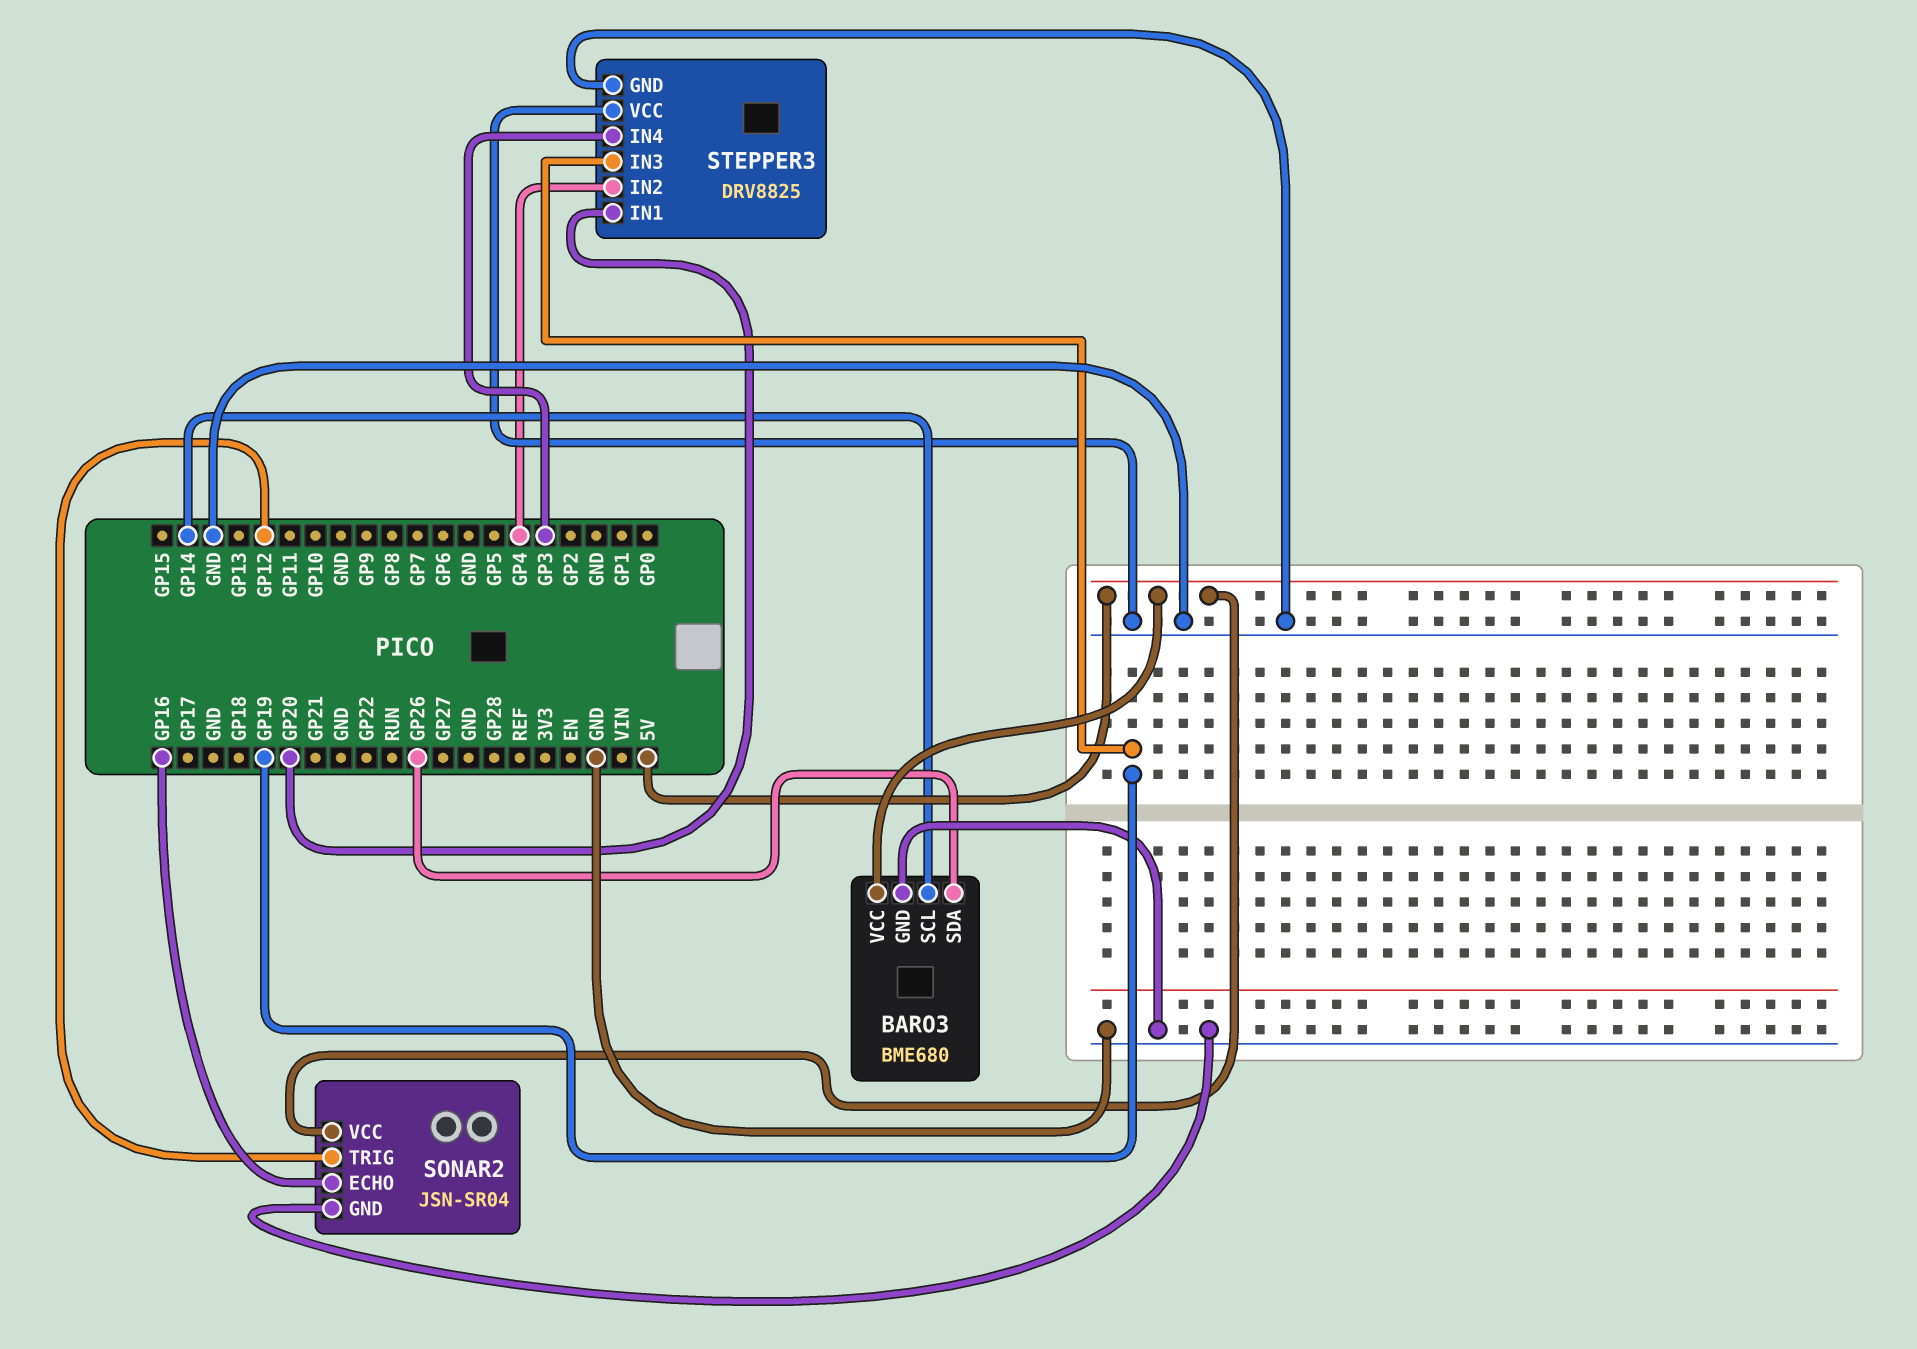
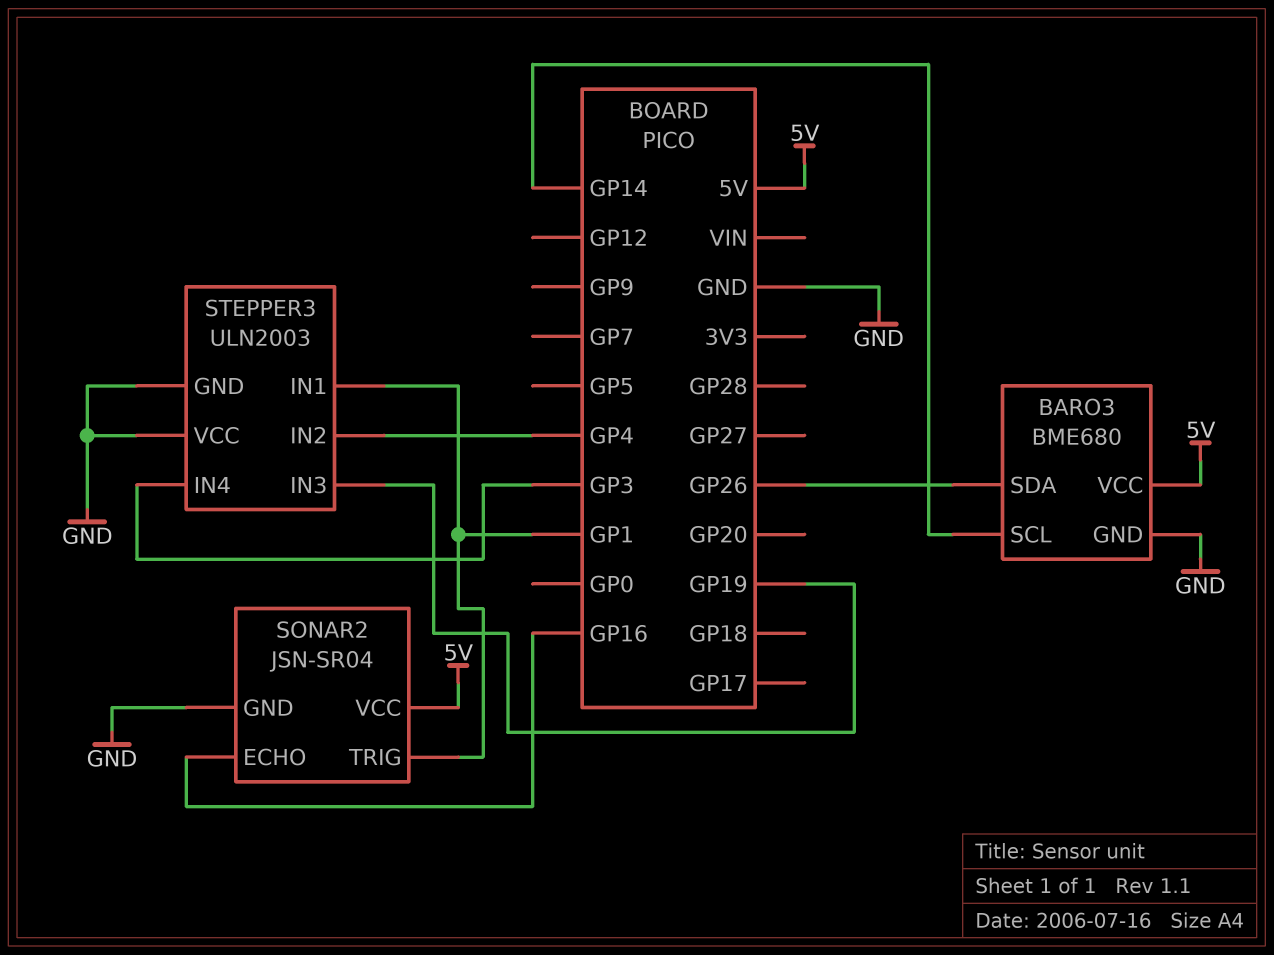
SONAR2 pin TRIG: GP12 -> GP1
STEPPER3: DRV8825 -> ULN2003
STEPPER3 pin IN1: GP20 -> GP1

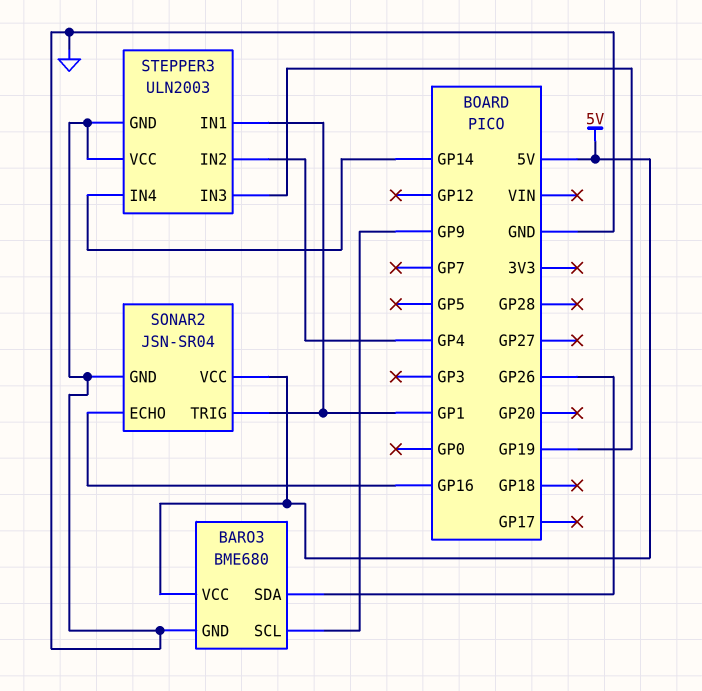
BARO3 pin SCL: GP14 -> GP9
STEPPER3 pin IN4: GP3 -> GP14

